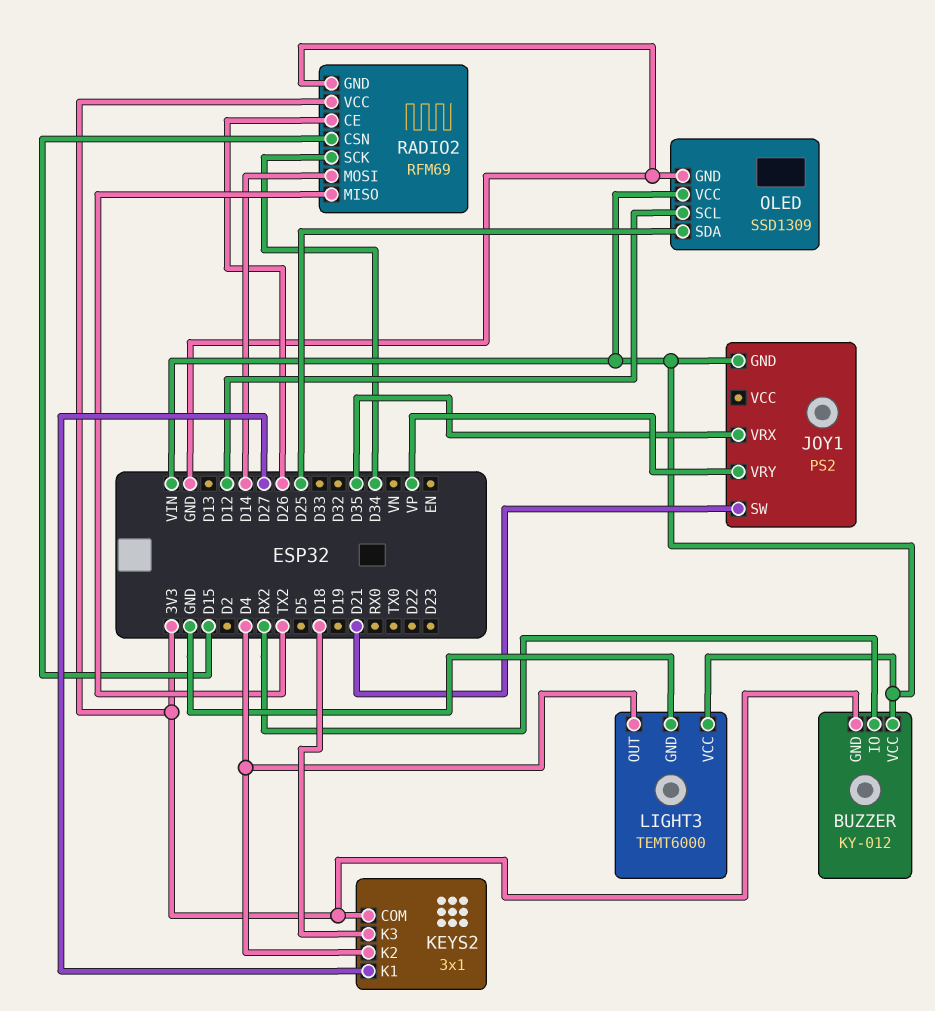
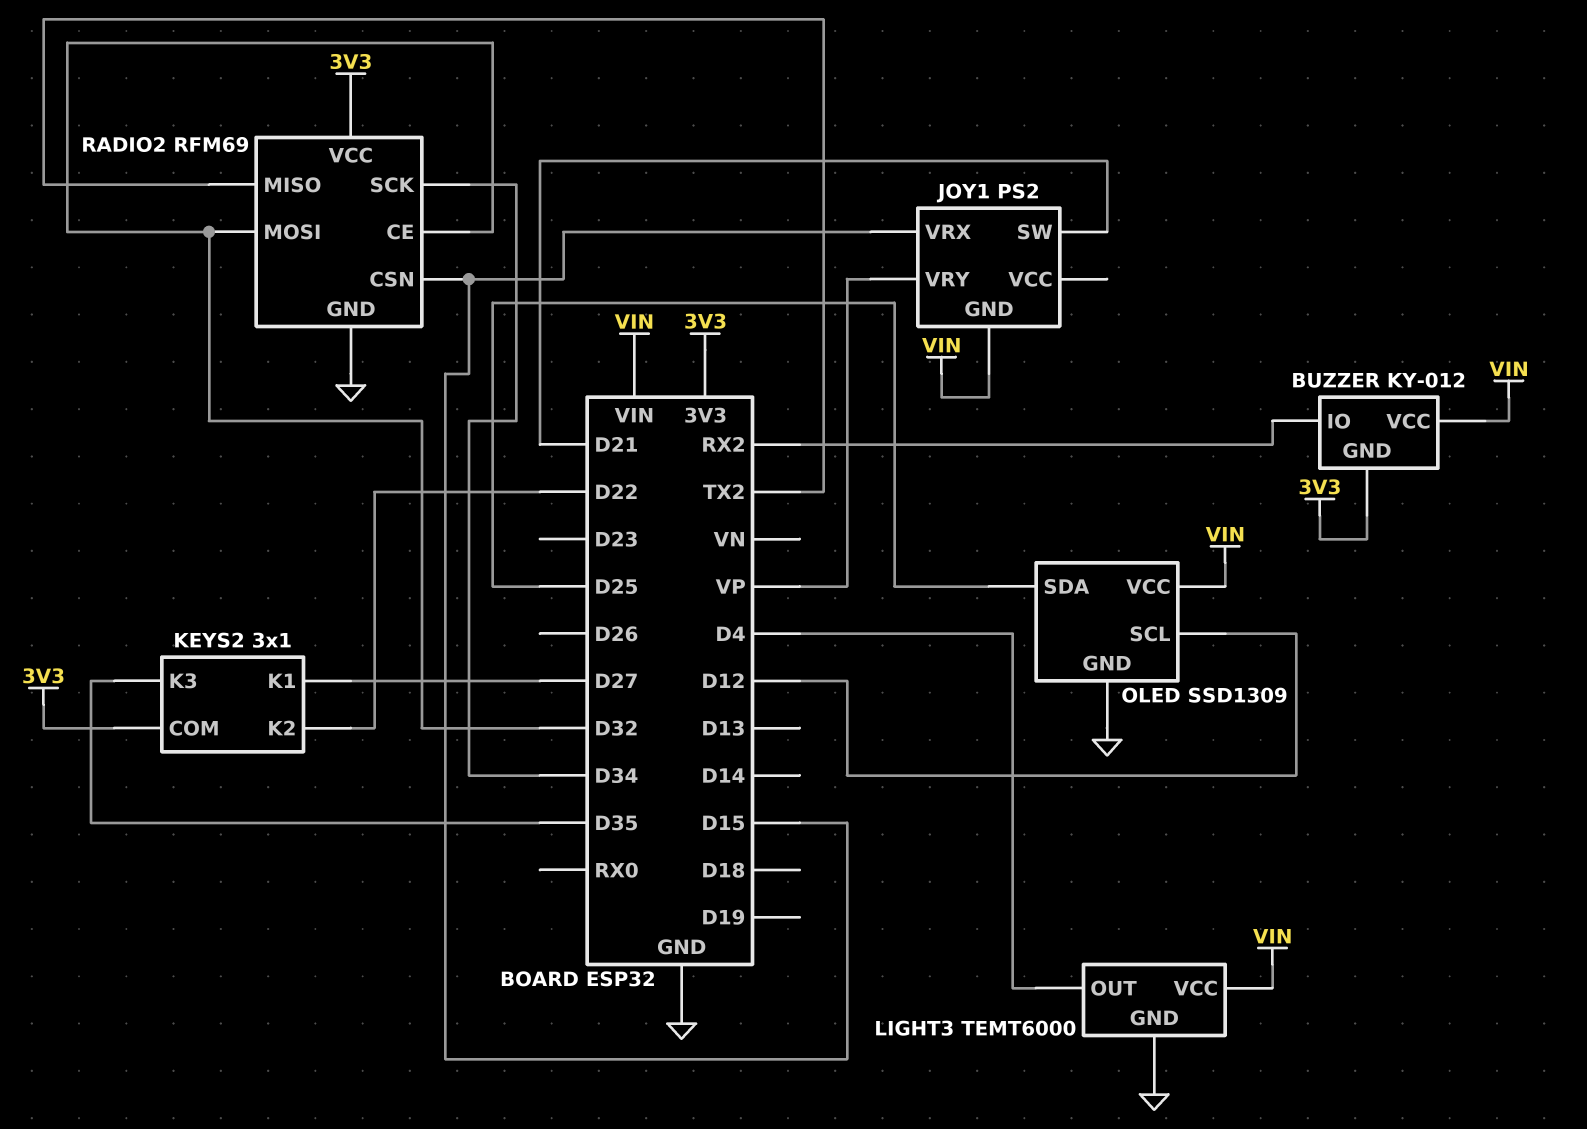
JOY1 pin VRX: D35 -> D15
KEYS2 pin K2: D4 -> D22
KEYS2 pin K3: D18 -> D35
RADIO2 pin CE: D26 -> D32
RADIO2 pin MOSI: D14 -> D32

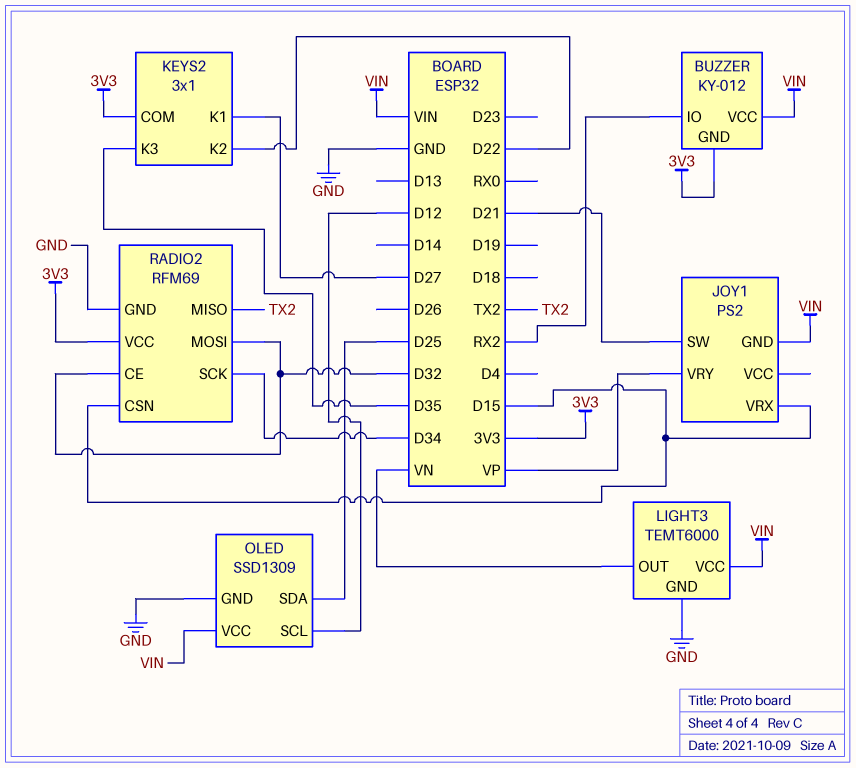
LIGHT3 pin OUT: D4 -> VN

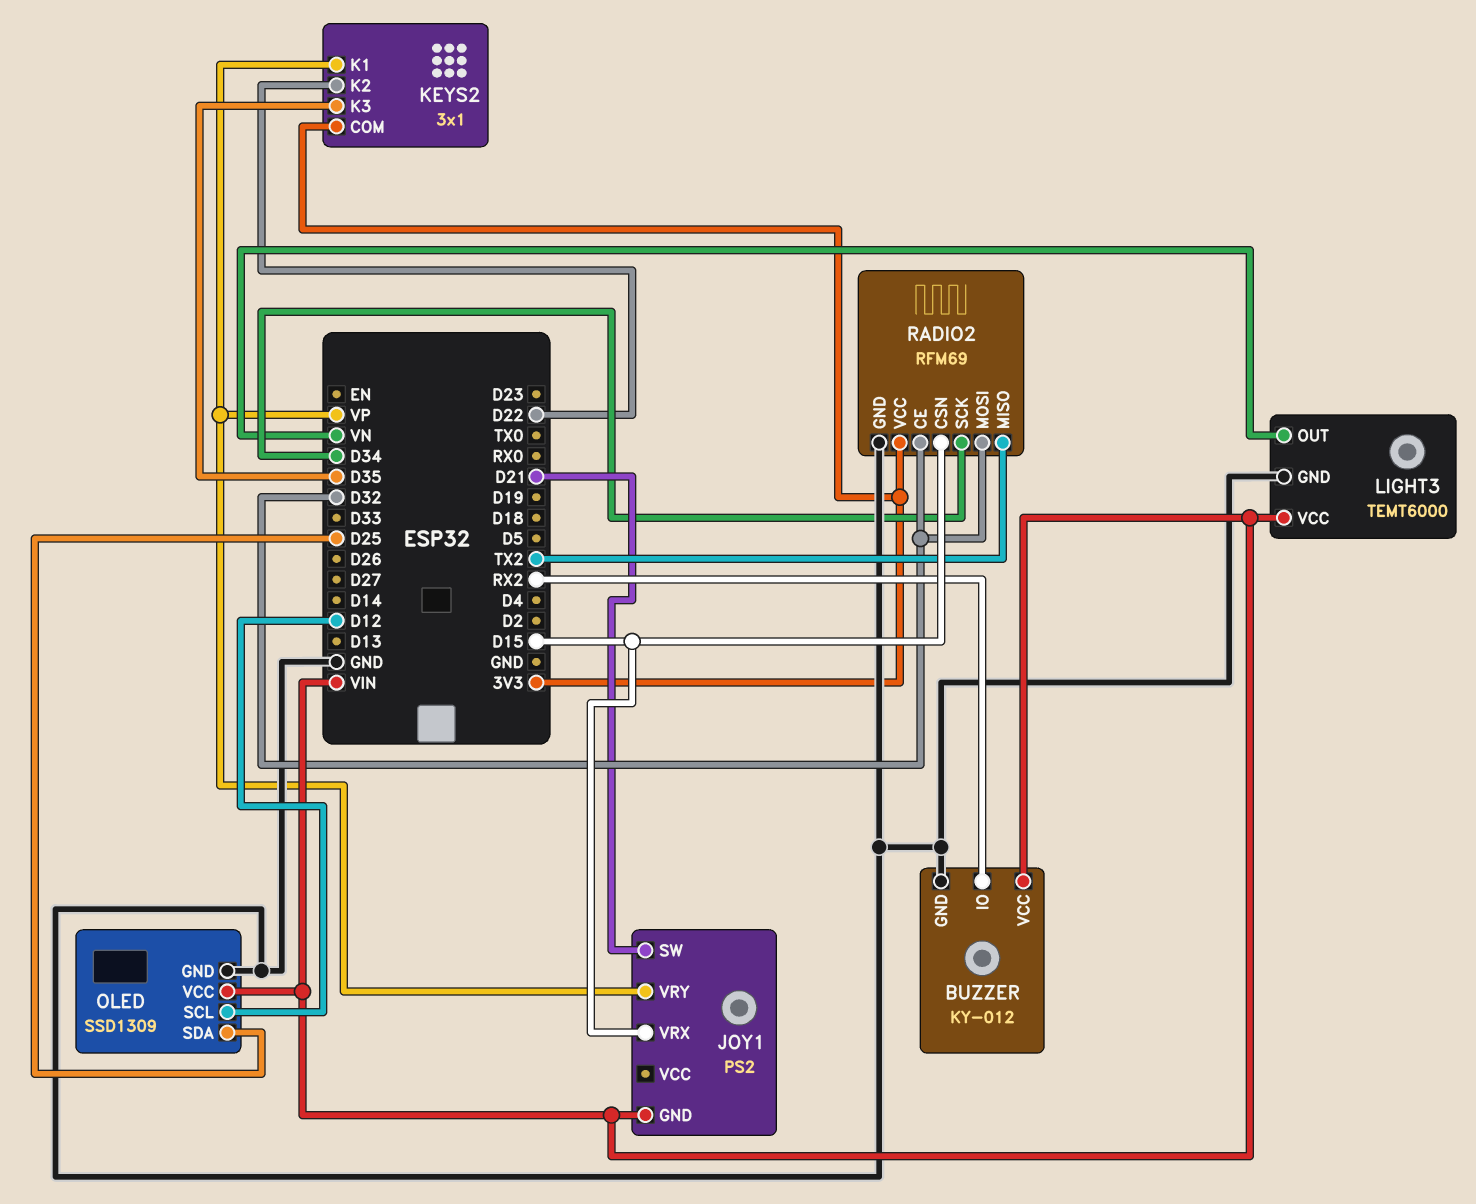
BUZZER pin GND: 3V3 -> GND
KEYS2 pin K1: D27 -> VP

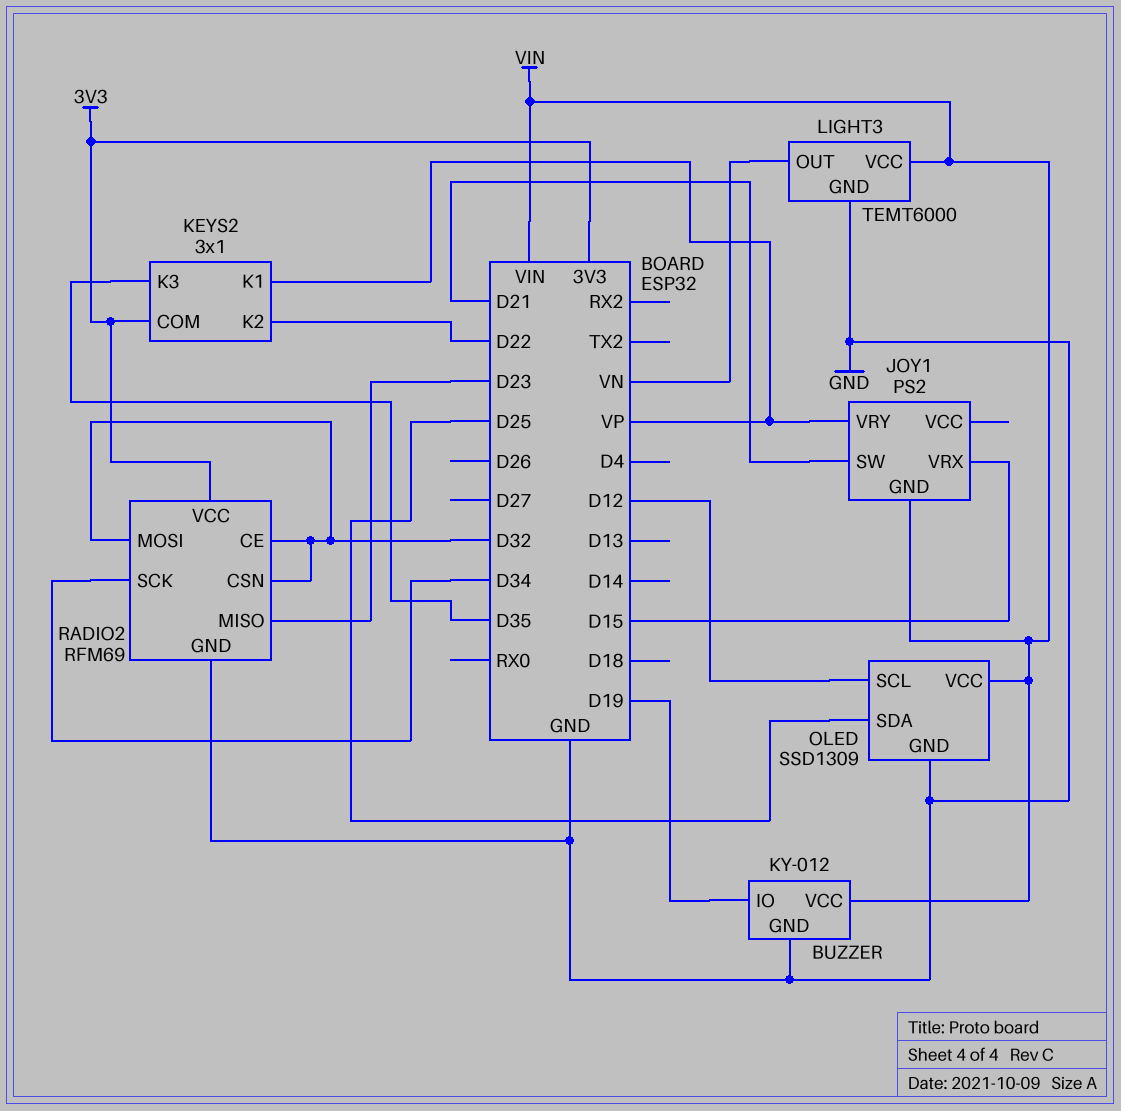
BUZZER pin IO: RX2 -> D19
RADIO2 pin CSN: D15 -> D32
RADIO2 pin MISO: TX2 -> D23

